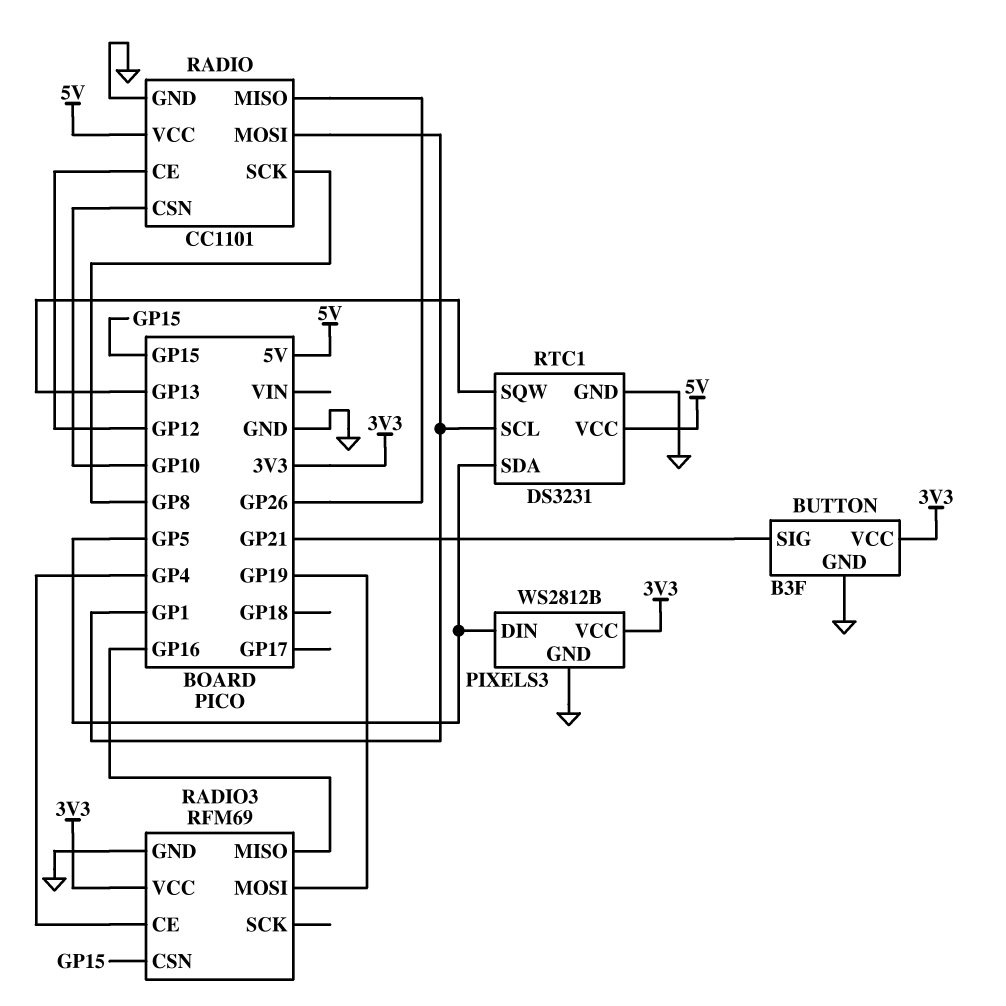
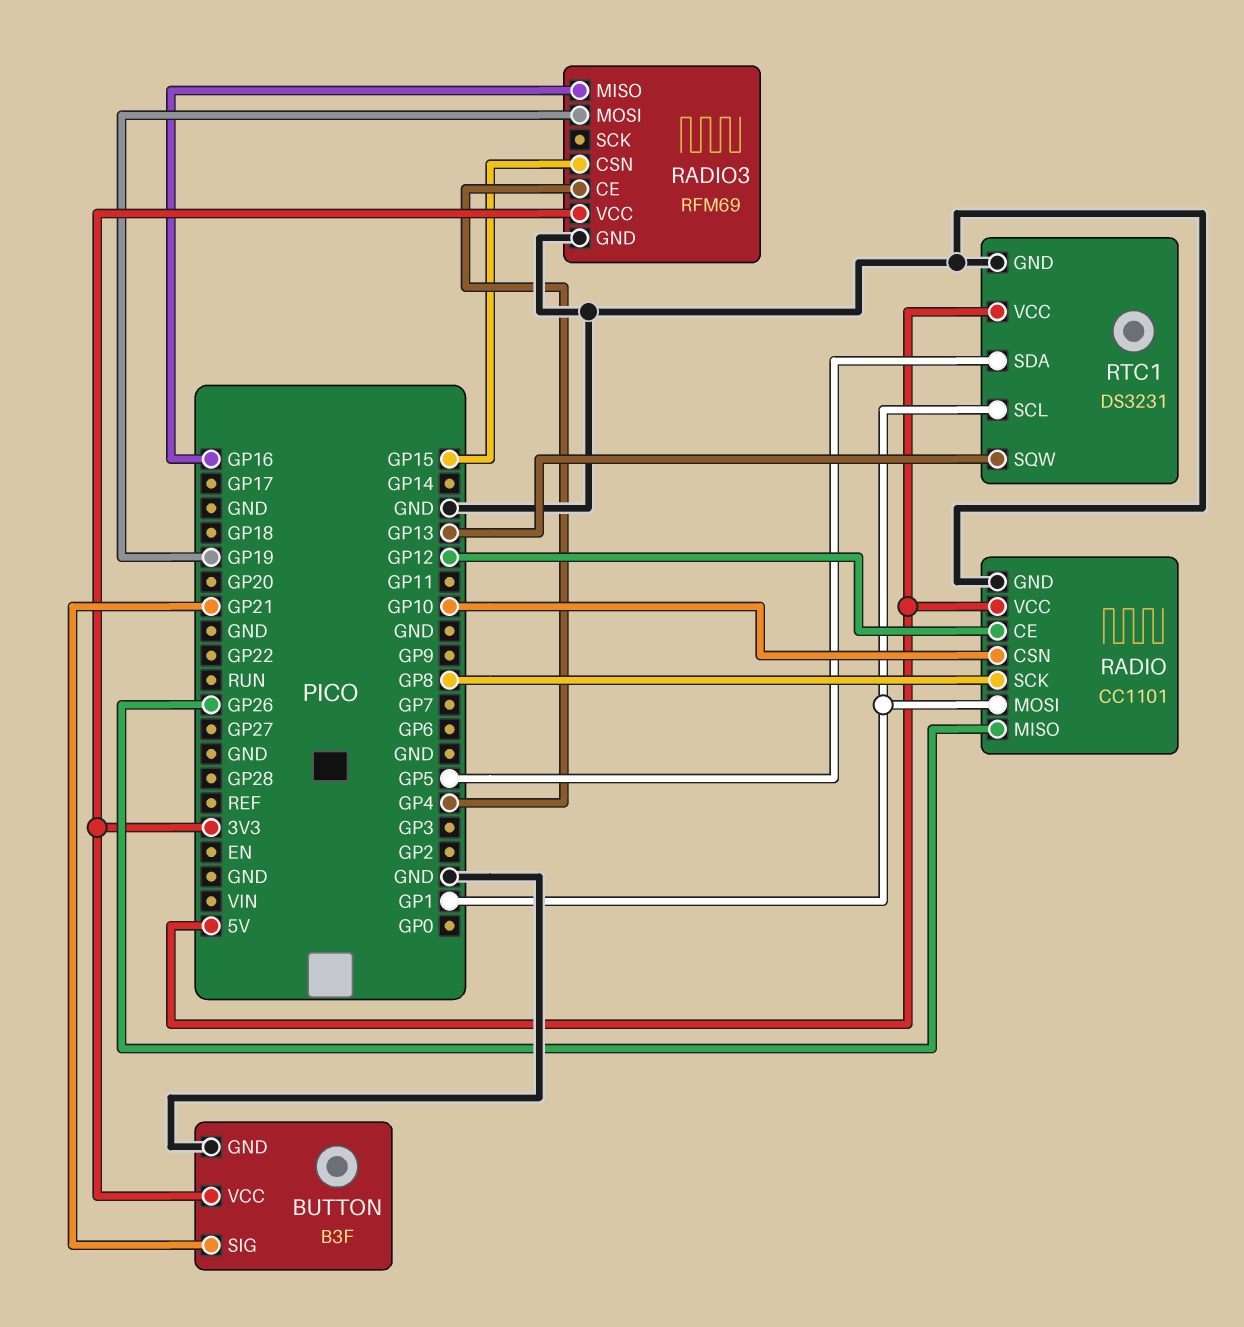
PIXELS3: WS2812B -> none
PIXELS3 pin DIN: GP5 -> none
PIXELS3 pin GND: GND -> none
PIXELS3 pin VCC: 3V3 -> none

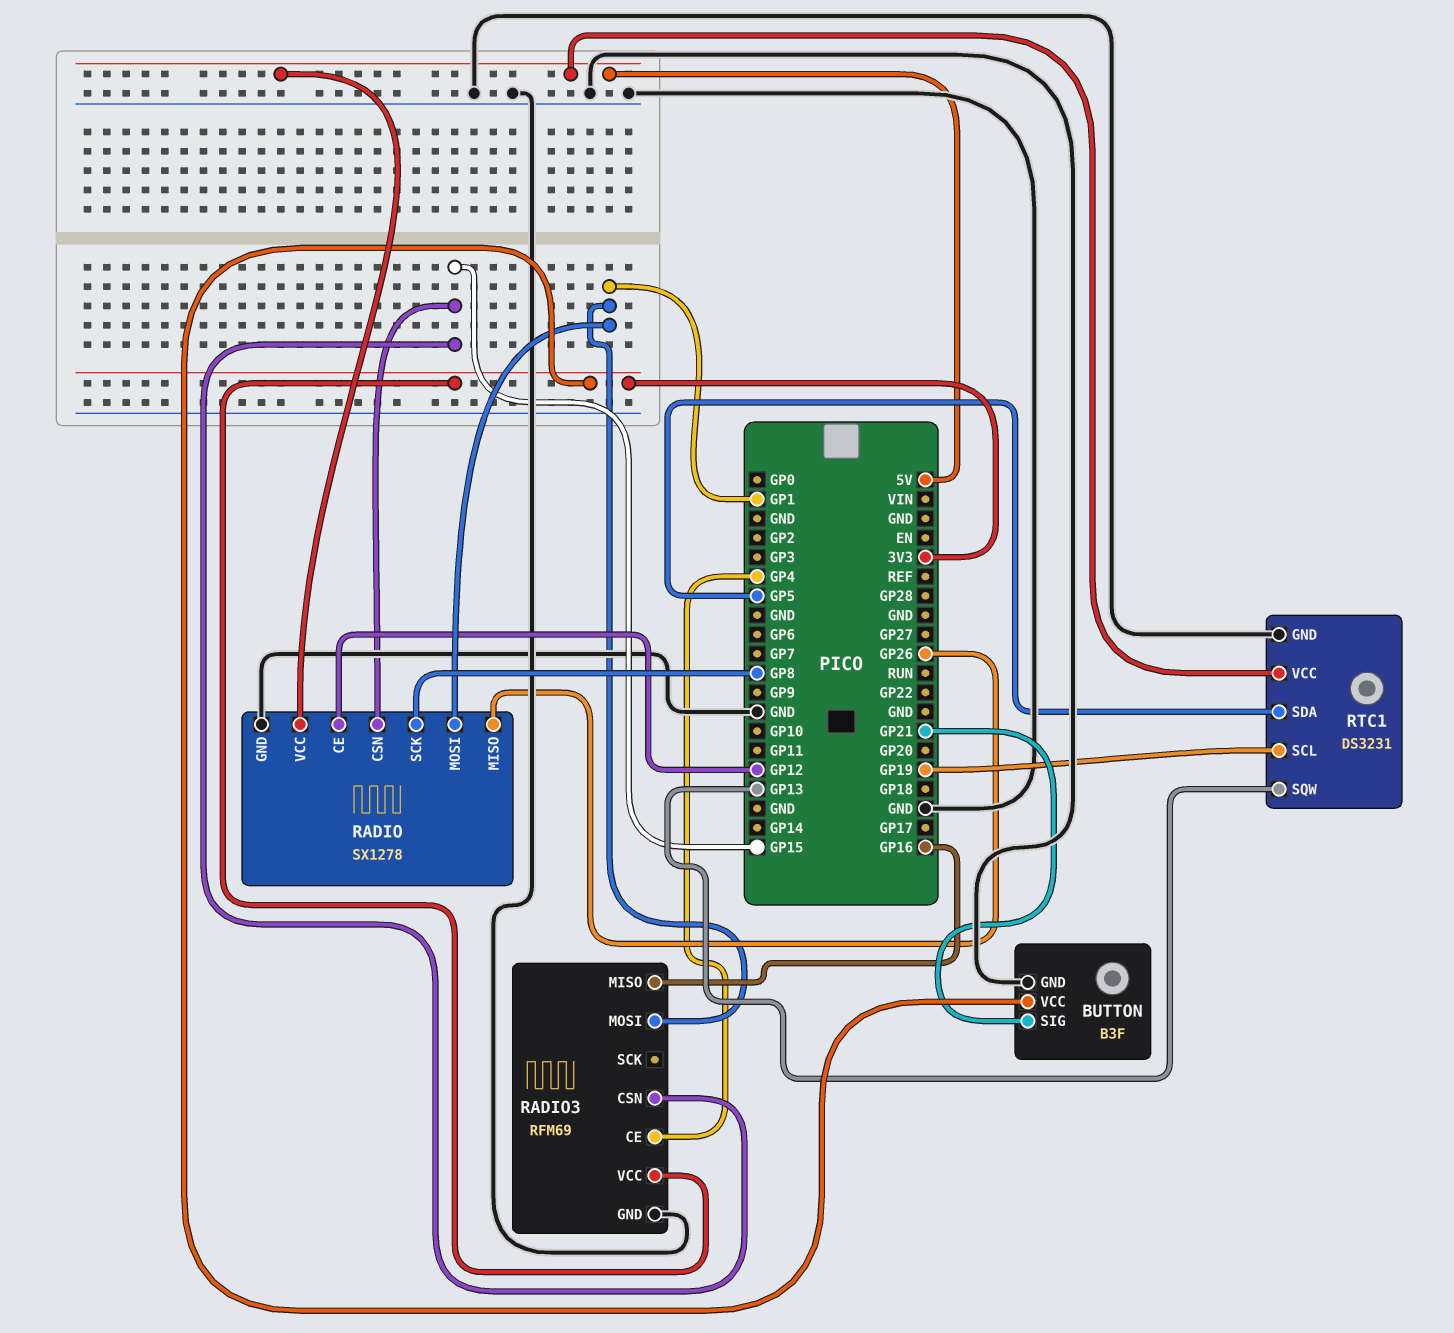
RADIO: CC1101 -> SX1278
RADIO pin CSN: GP10 -> GP15
RADIO3 pin MOSI: GP19 -> GP1
RTC1 pin SCL: GP1 -> GP19

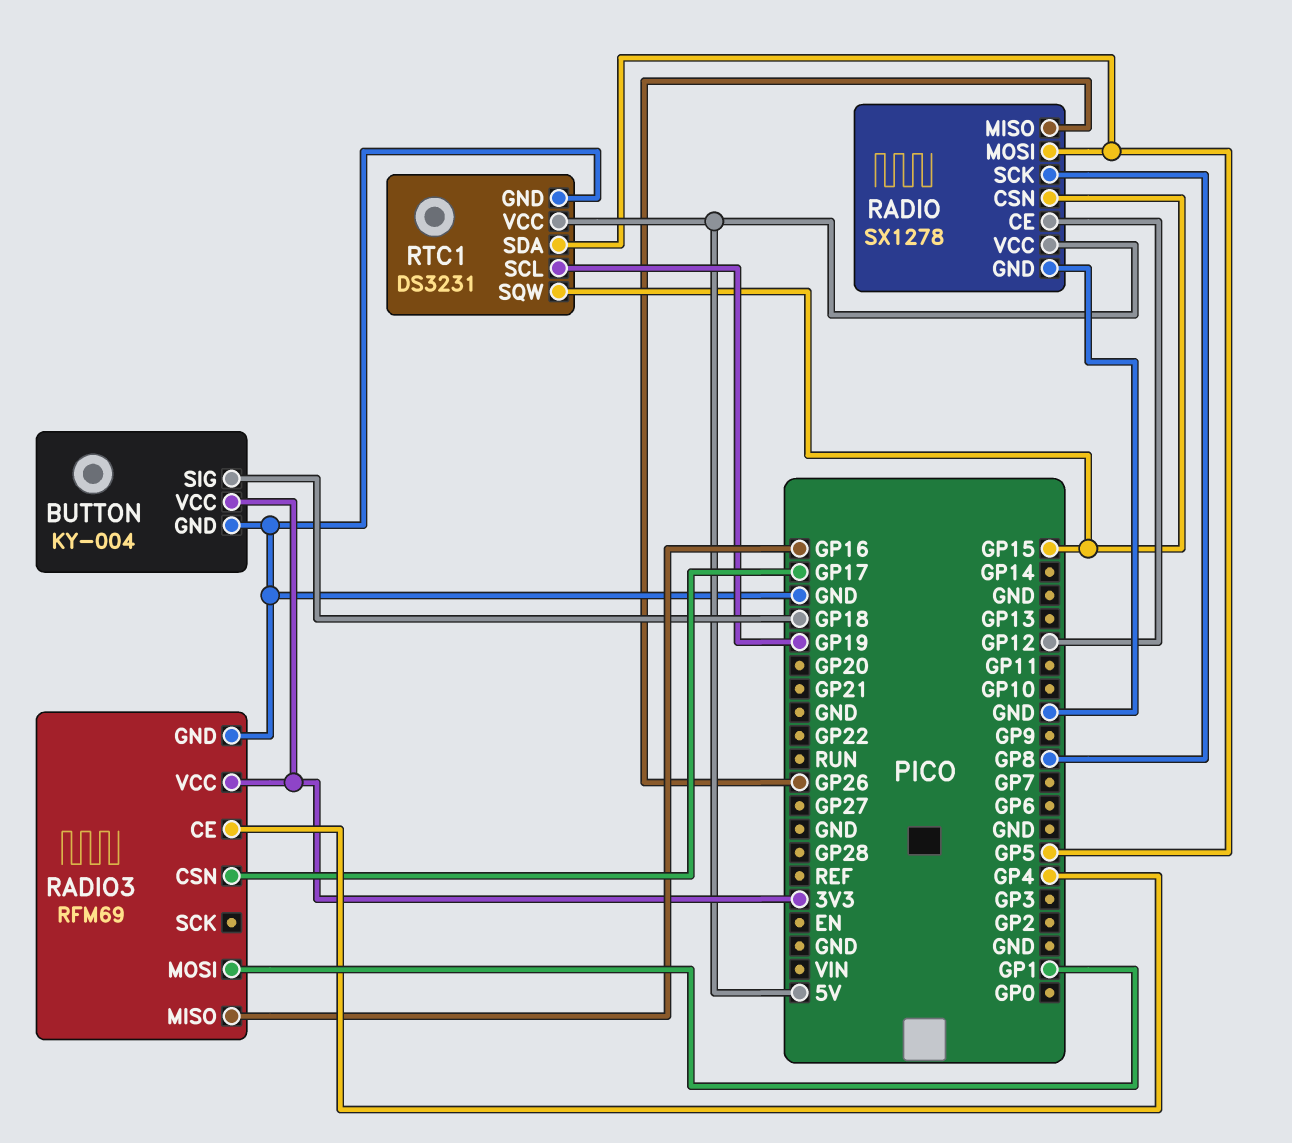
BUTTON: B3F -> KY-004
BUTTON pin SIG: GP21 -> GP18
RADIO pin MOSI: GP1 -> GP5
RADIO3 pin CSN: GP15 -> GP17
RTC1 pin SQW: GP13 -> GP15

